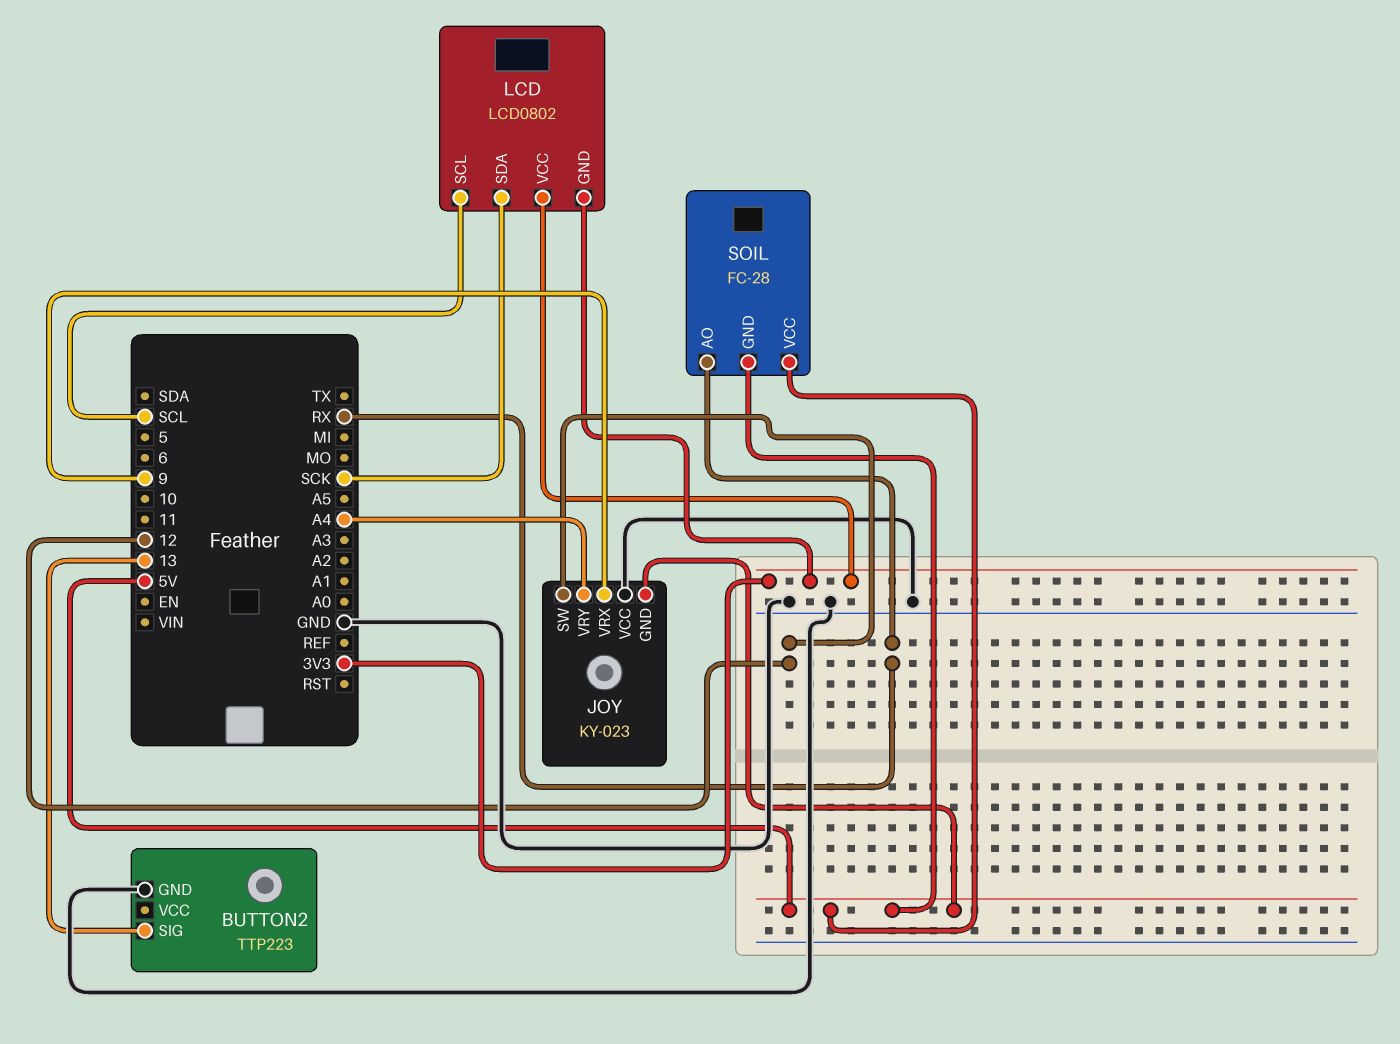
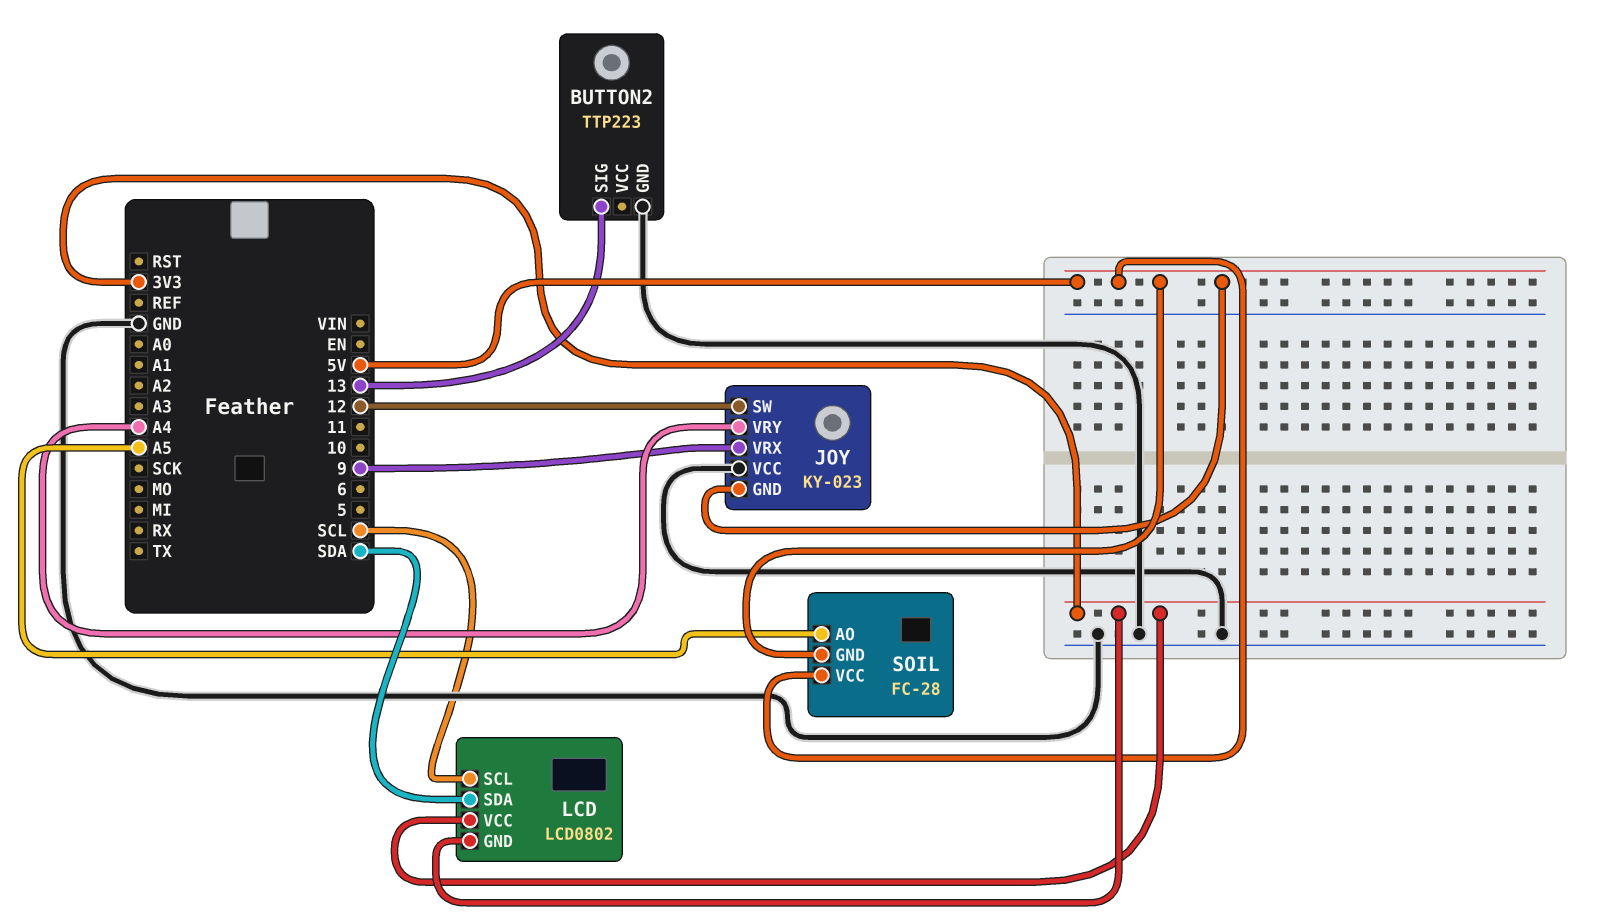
LCD pin SDA: SCK -> SDA
SOIL pin AO: RX -> A5

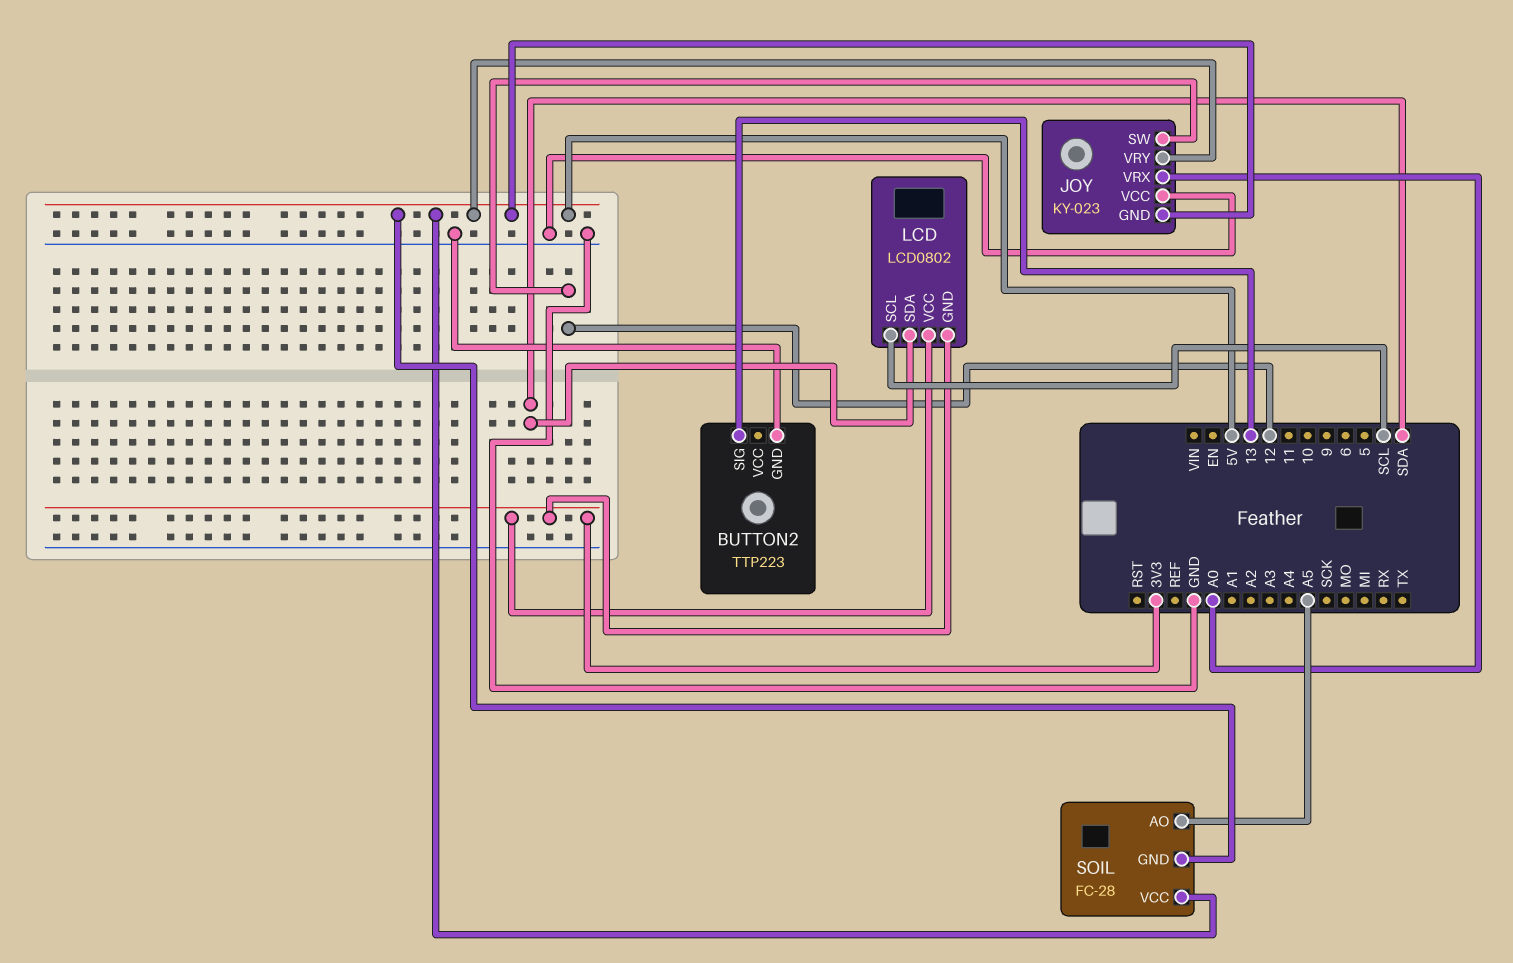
JOY pin VRX: 9 -> A0
JOY pin VRY: A4 -> 5V

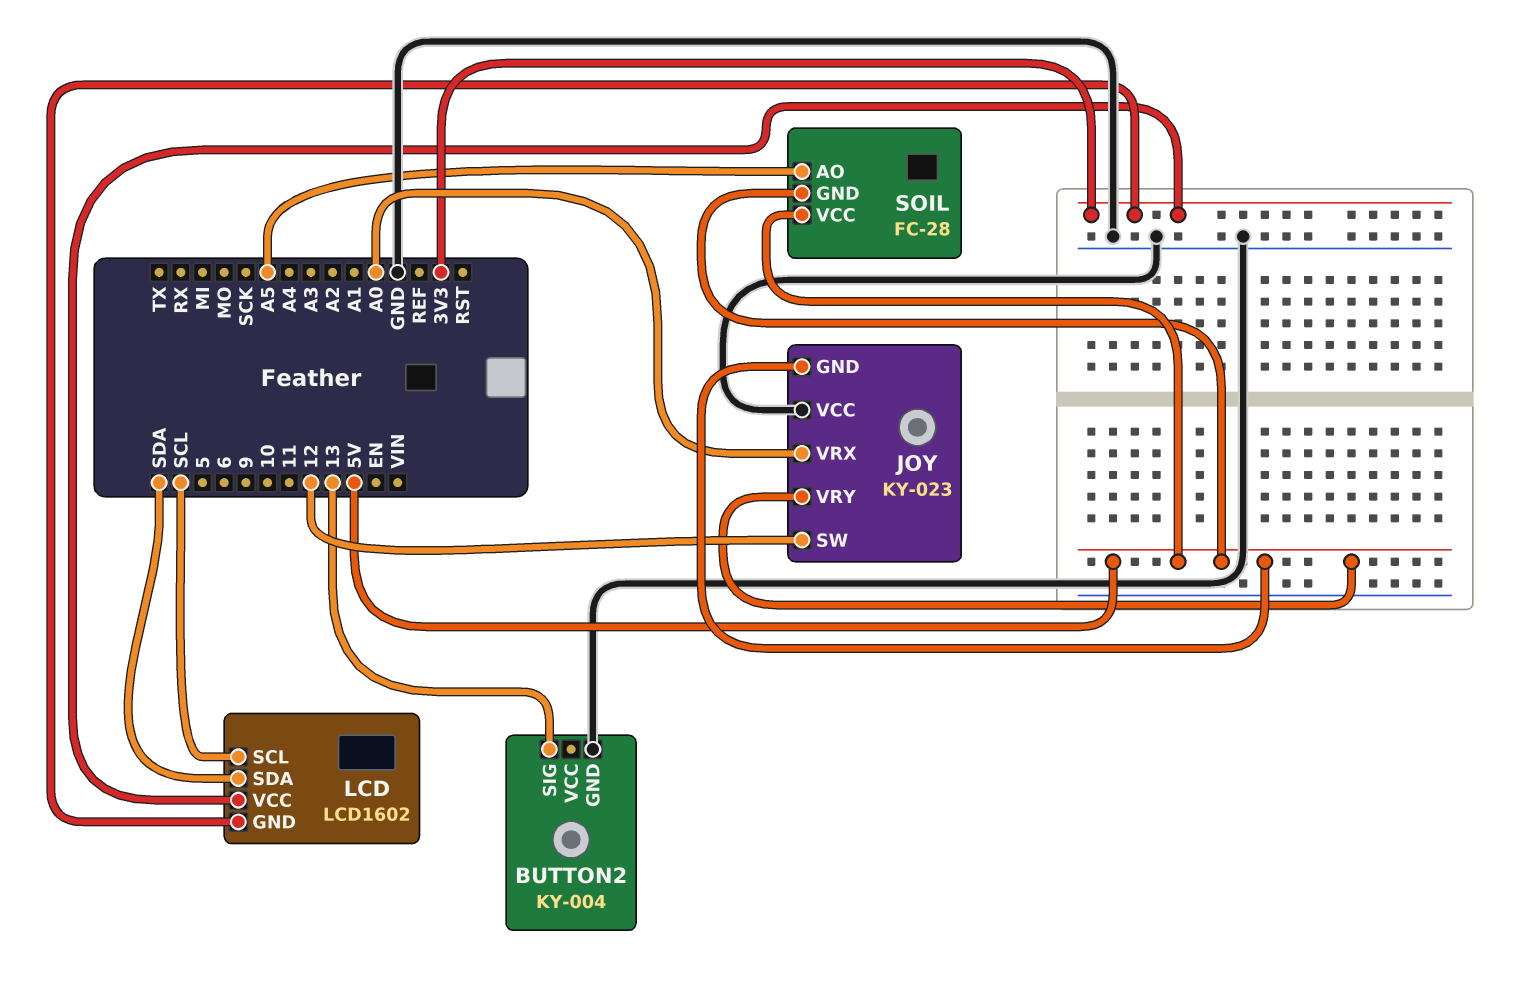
BUTTON2: TTP223 -> KY-004
LCD: LCD0802 -> LCD1602

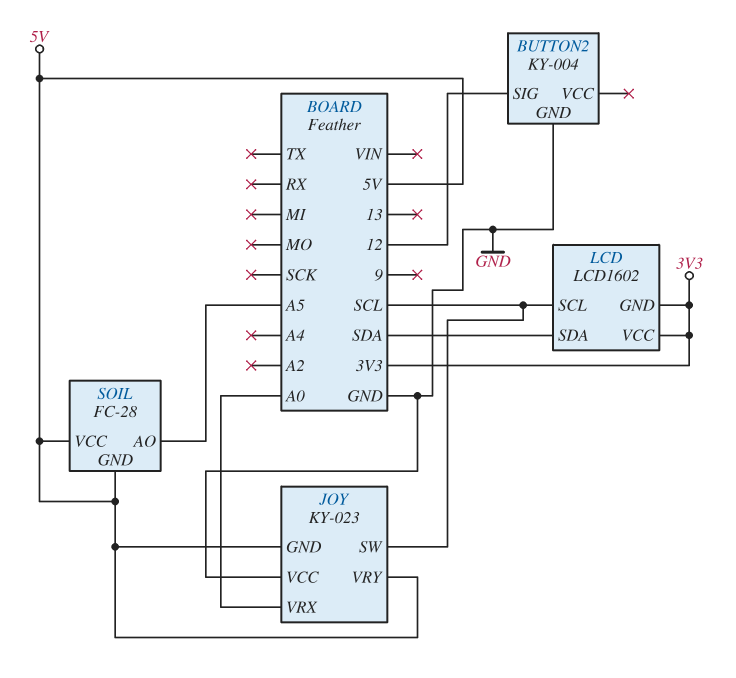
BUTTON2 pin SIG: 13 -> 12
JOY pin SW: 12 -> SCL

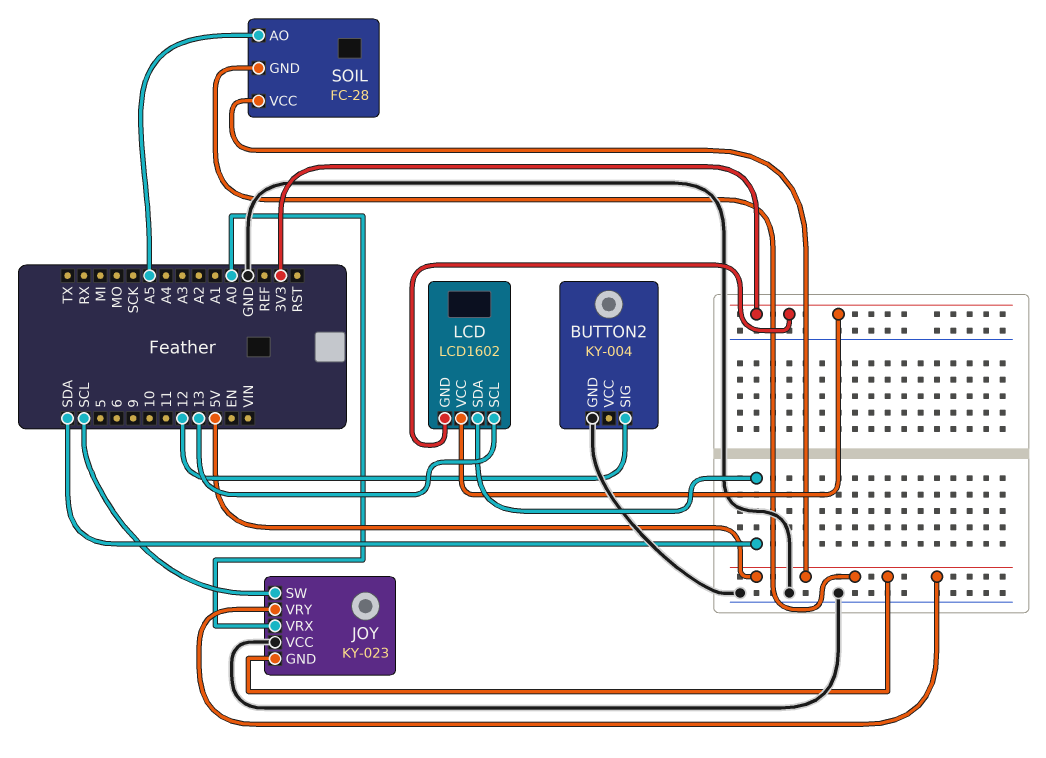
LCD pin SCL: SCL -> 13

